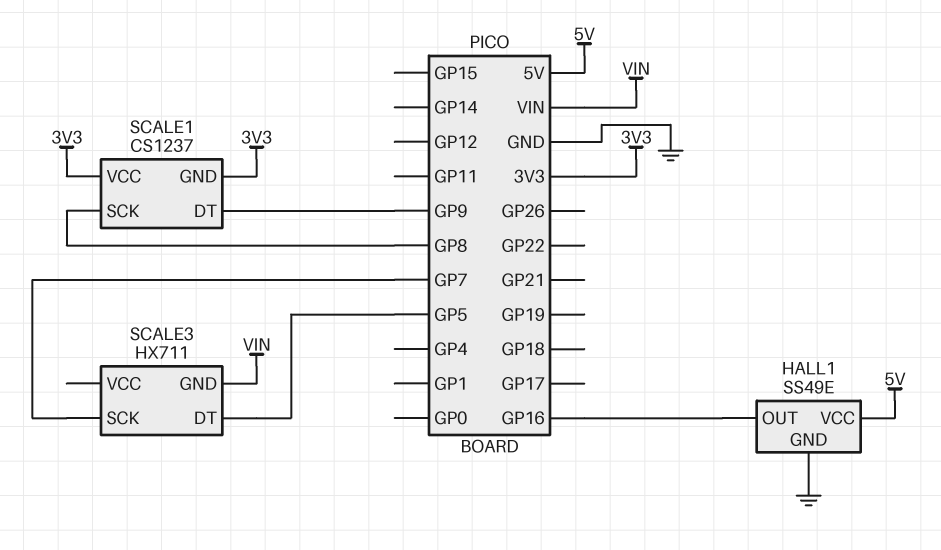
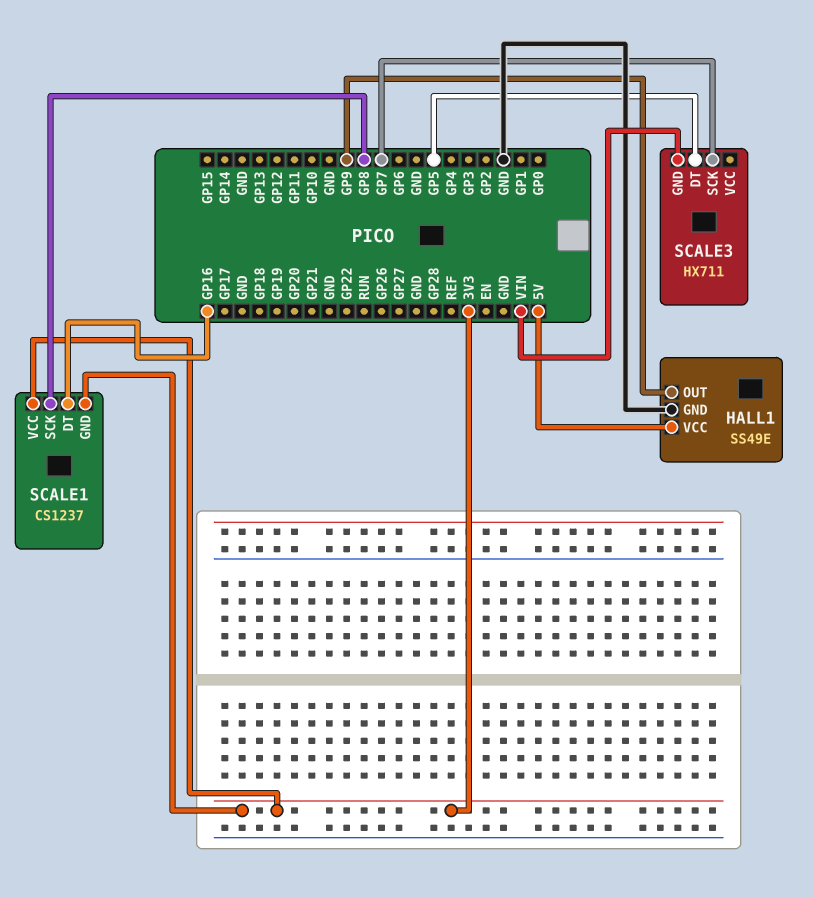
HALL1 pin OUT: GP16 -> GP9
SCALE1 pin DT: GP9 -> GP16

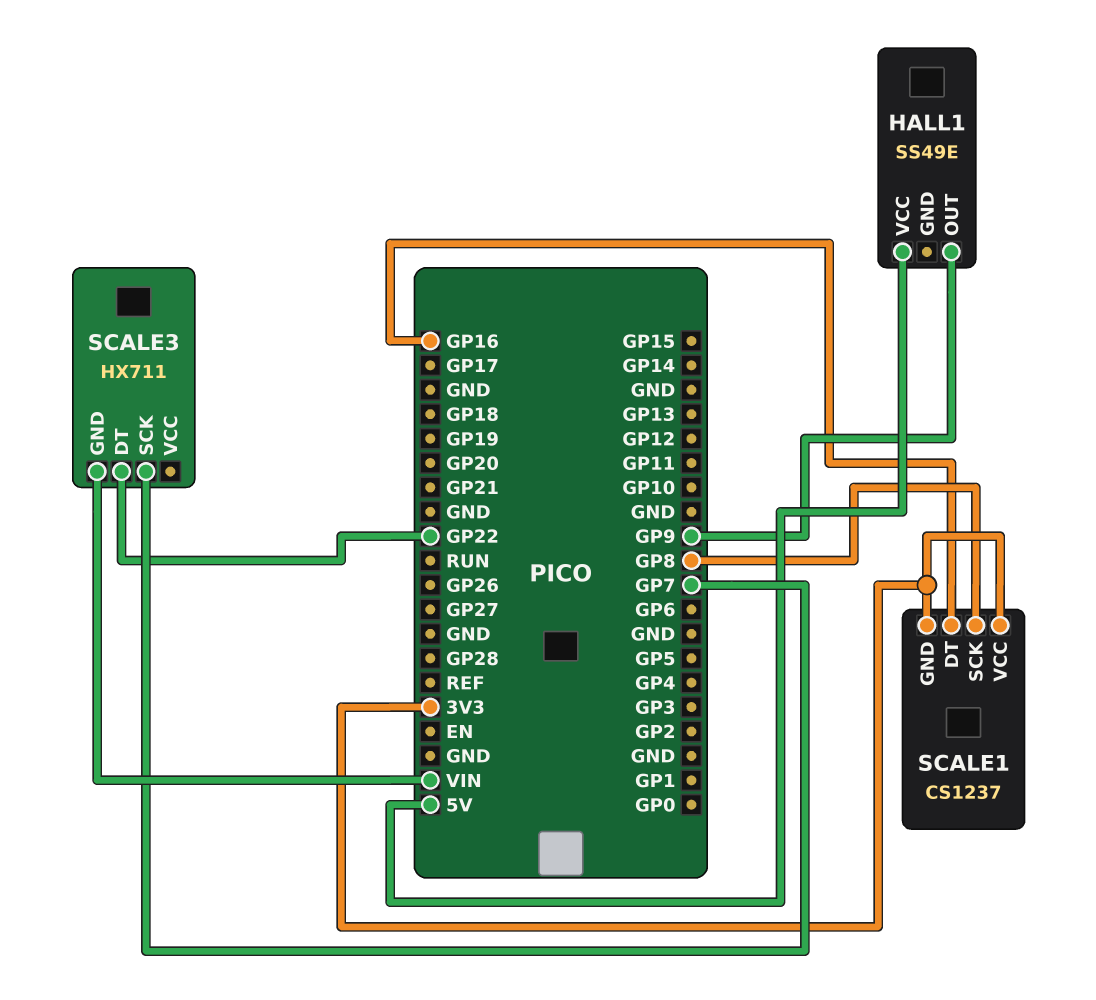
HALL1 pin GND: GND -> none
SCALE3 pin DT: GP5 -> GP22

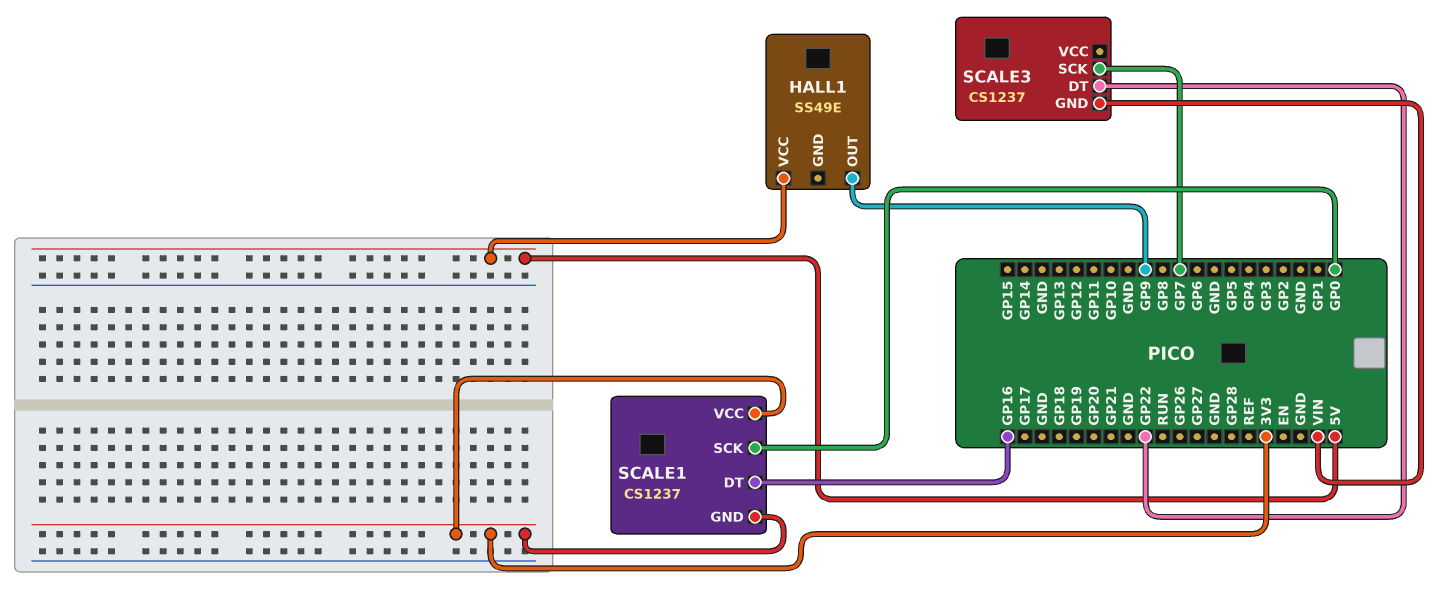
SCALE1 pin SCK: GP8 -> GP0
SCALE3: HX711 -> CS1237

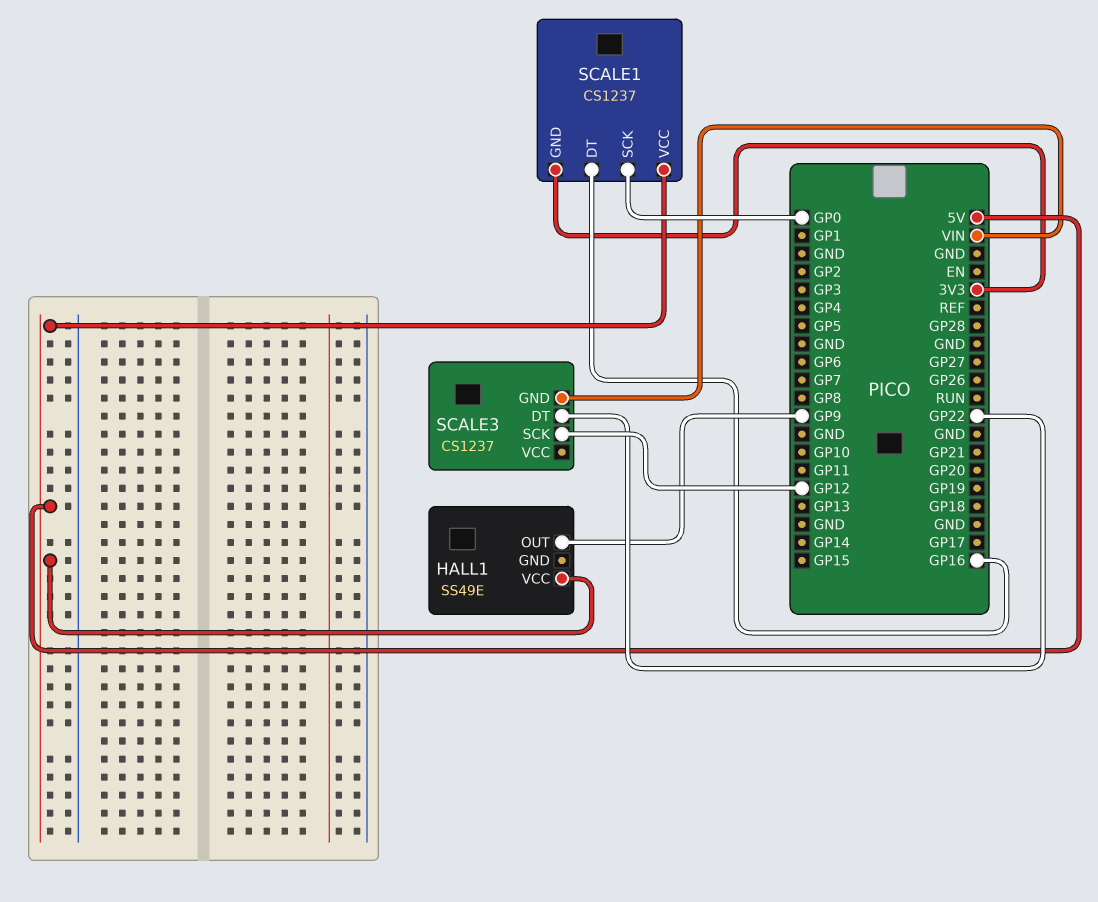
SCALE1 pin VCC: 3V3 -> 5V
SCALE3 pin SCK: GP7 -> GP12

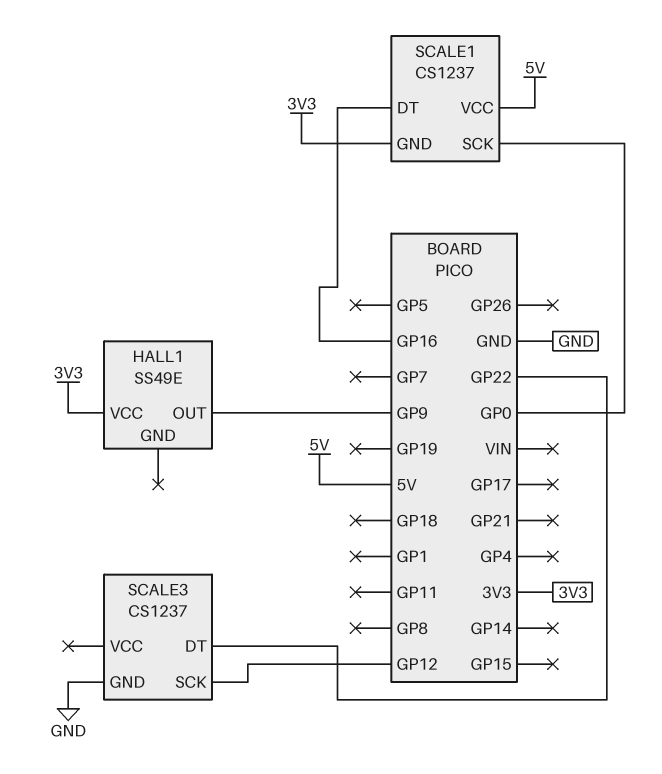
HALL1 pin VCC: 5V -> 3V3
SCALE3 pin GND: VIN -> GND

